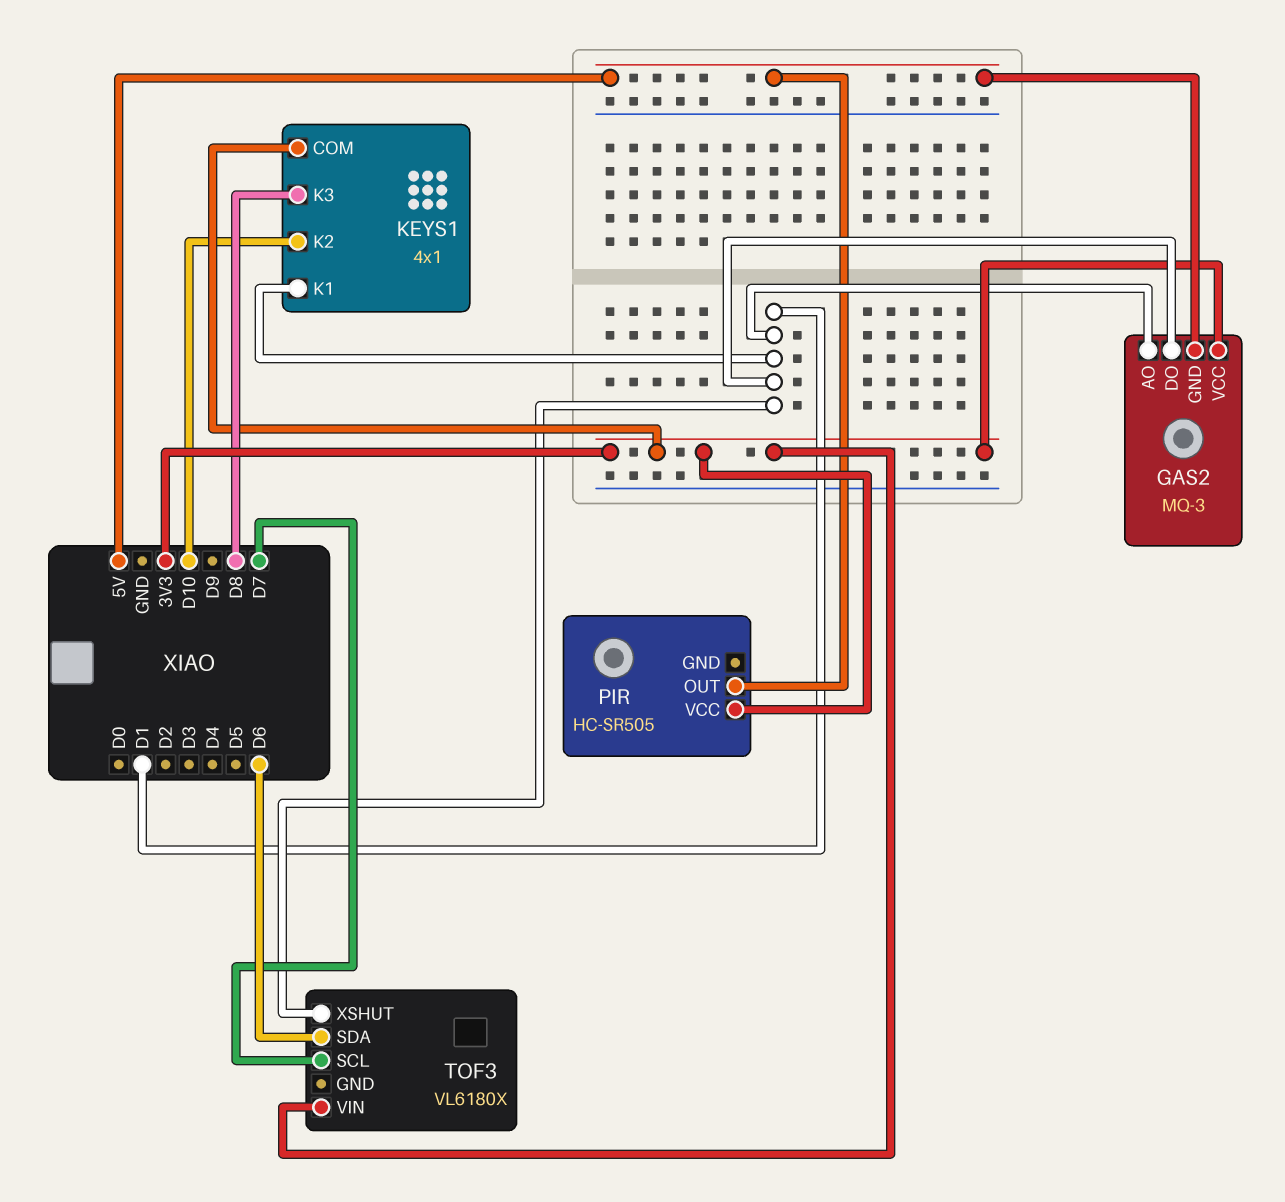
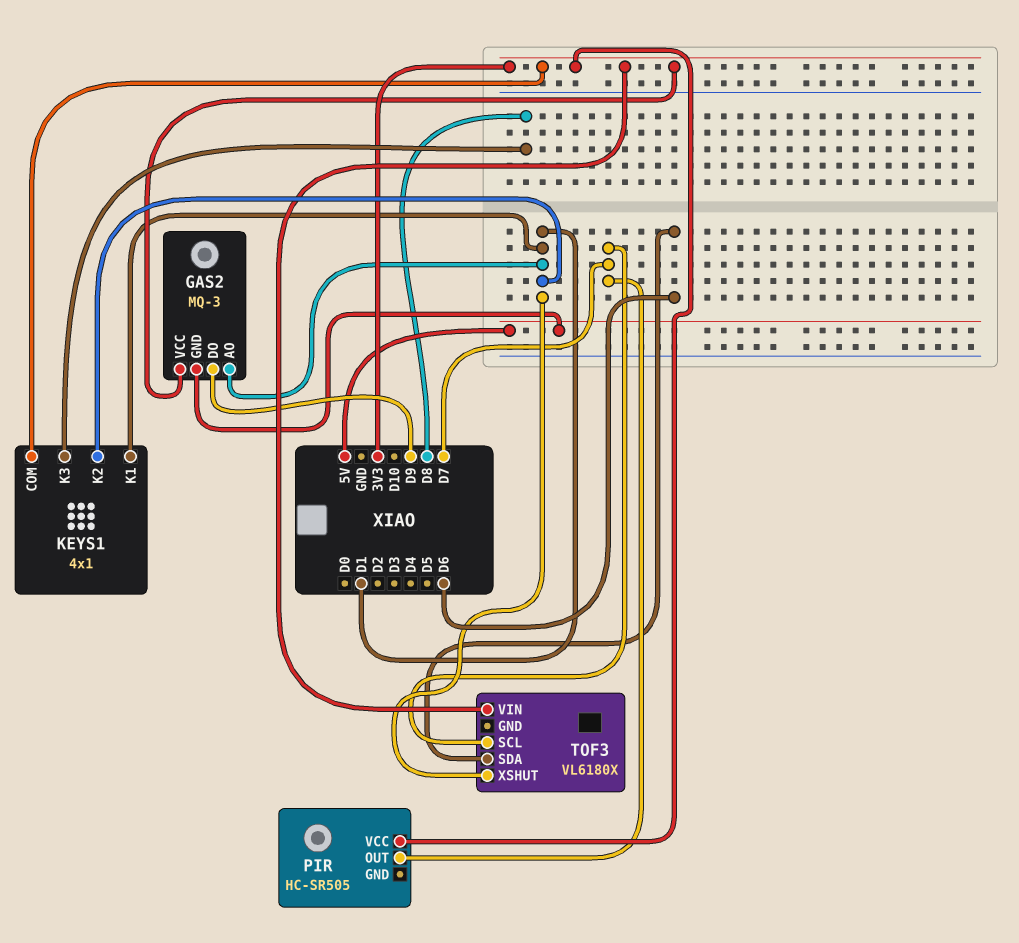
GAS2 pin DO: D1 -> D9
KEYS1 pin K2: D10 -> D1
PIR pin OUT: 5V -> D7

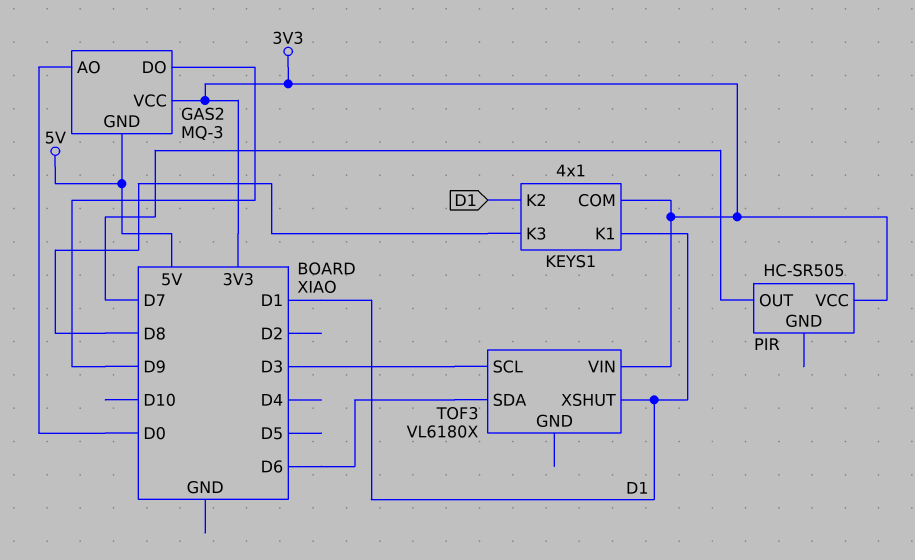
GAS2 pin AO: D1 -> D0
TOF3 pin SCL: D7 -> D3

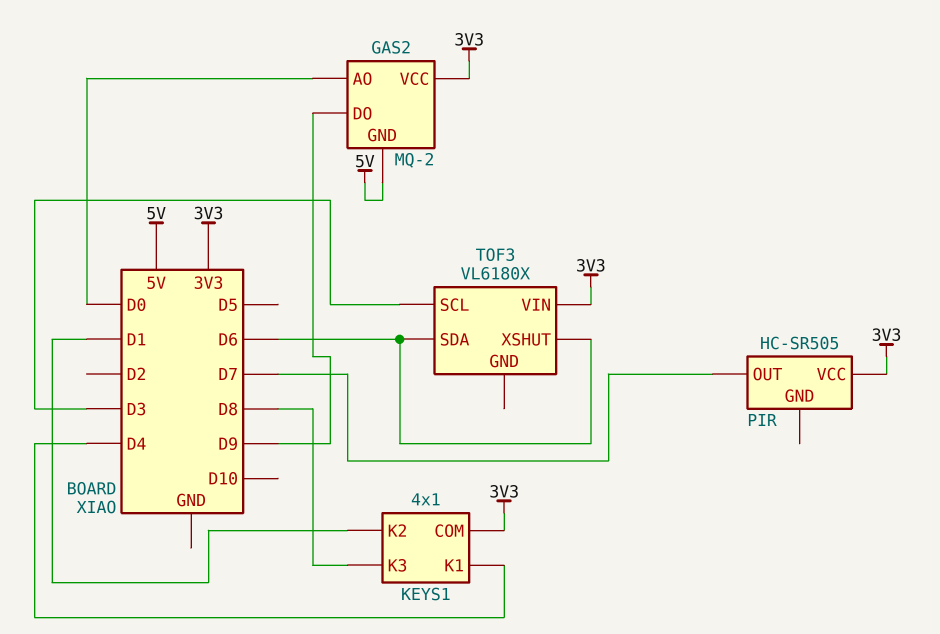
GAS2: MQ-3 -> MQ-2
KEYS1 pin K1: D1 -> D4
TOF3 pin XSHUT: D1 -> D6

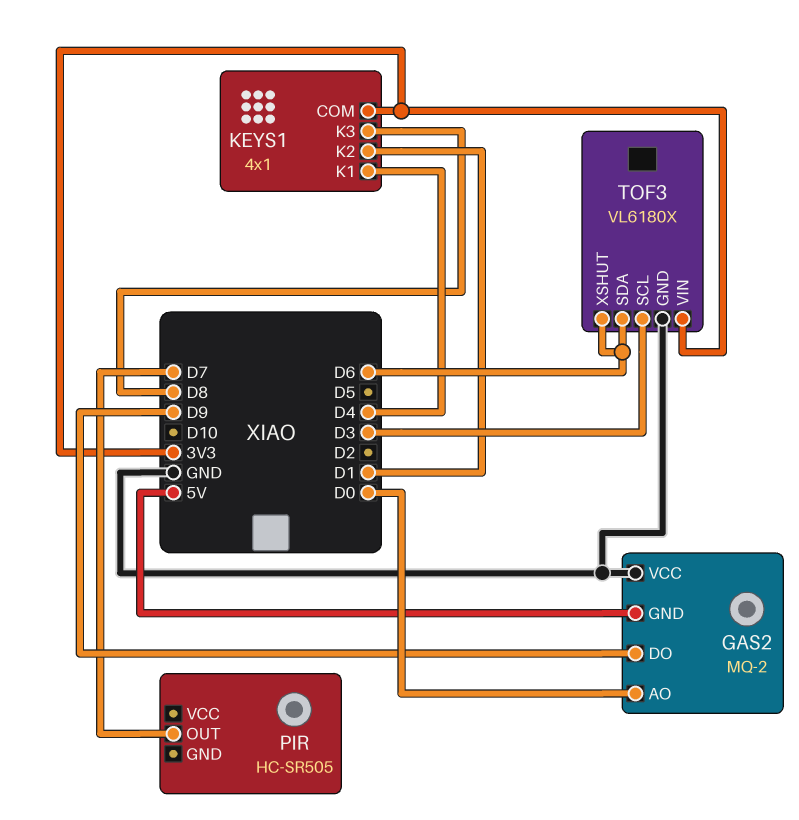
GAS2 pin VCC: 3V3 -> GND
PIR pin VCC: 3V3 -> none
TOF3 pin GND: none -> GND

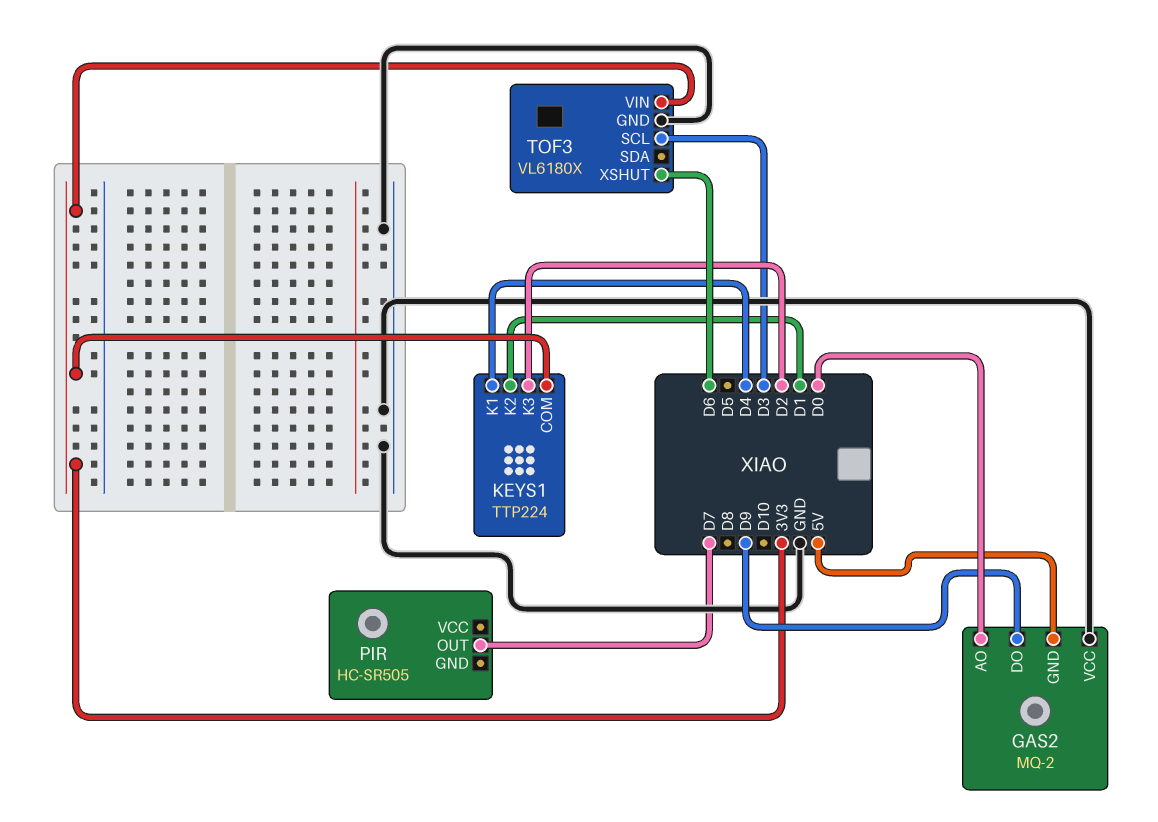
KEYS1: 4x1 -> TTP224
KEYS1 pin K3: D8 -> D2
TOF3 pin SDA: D6 -> none

